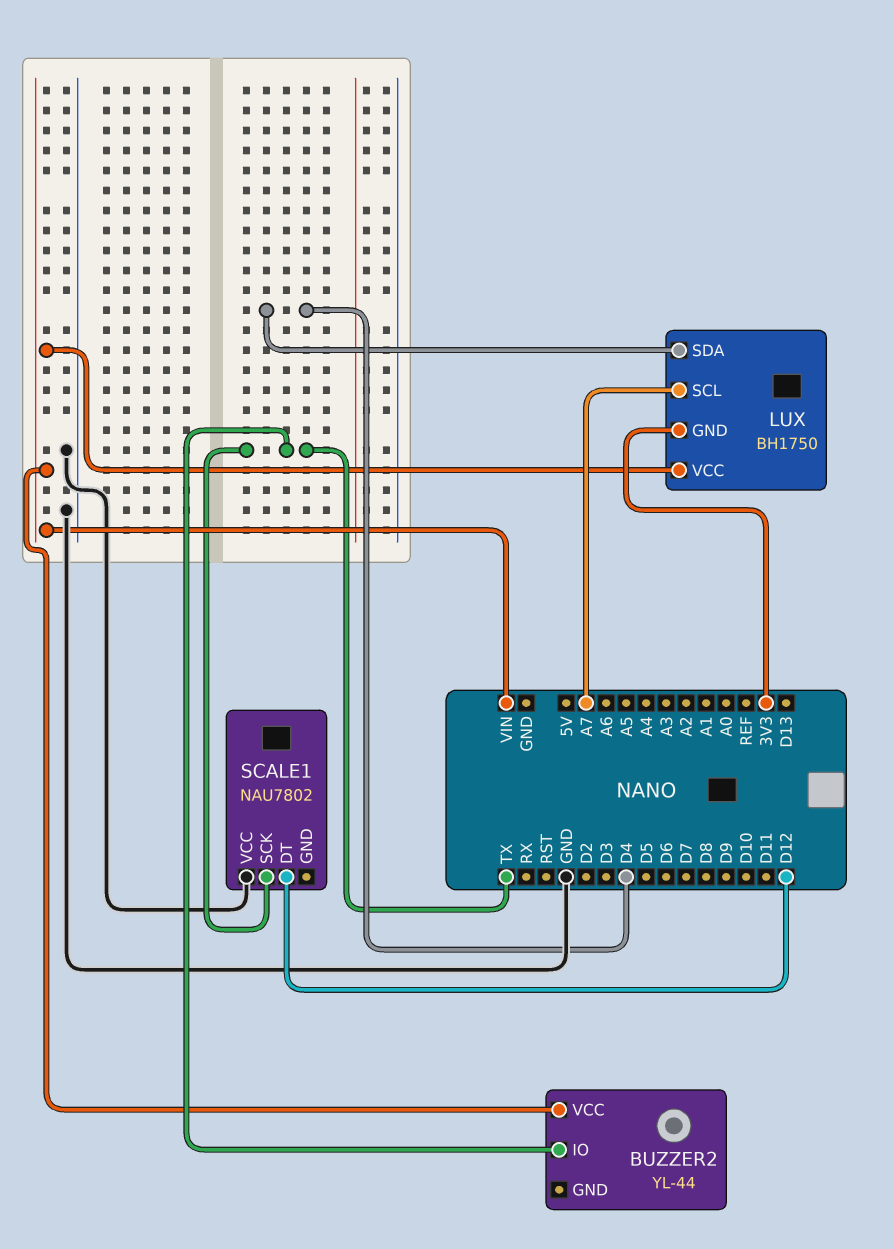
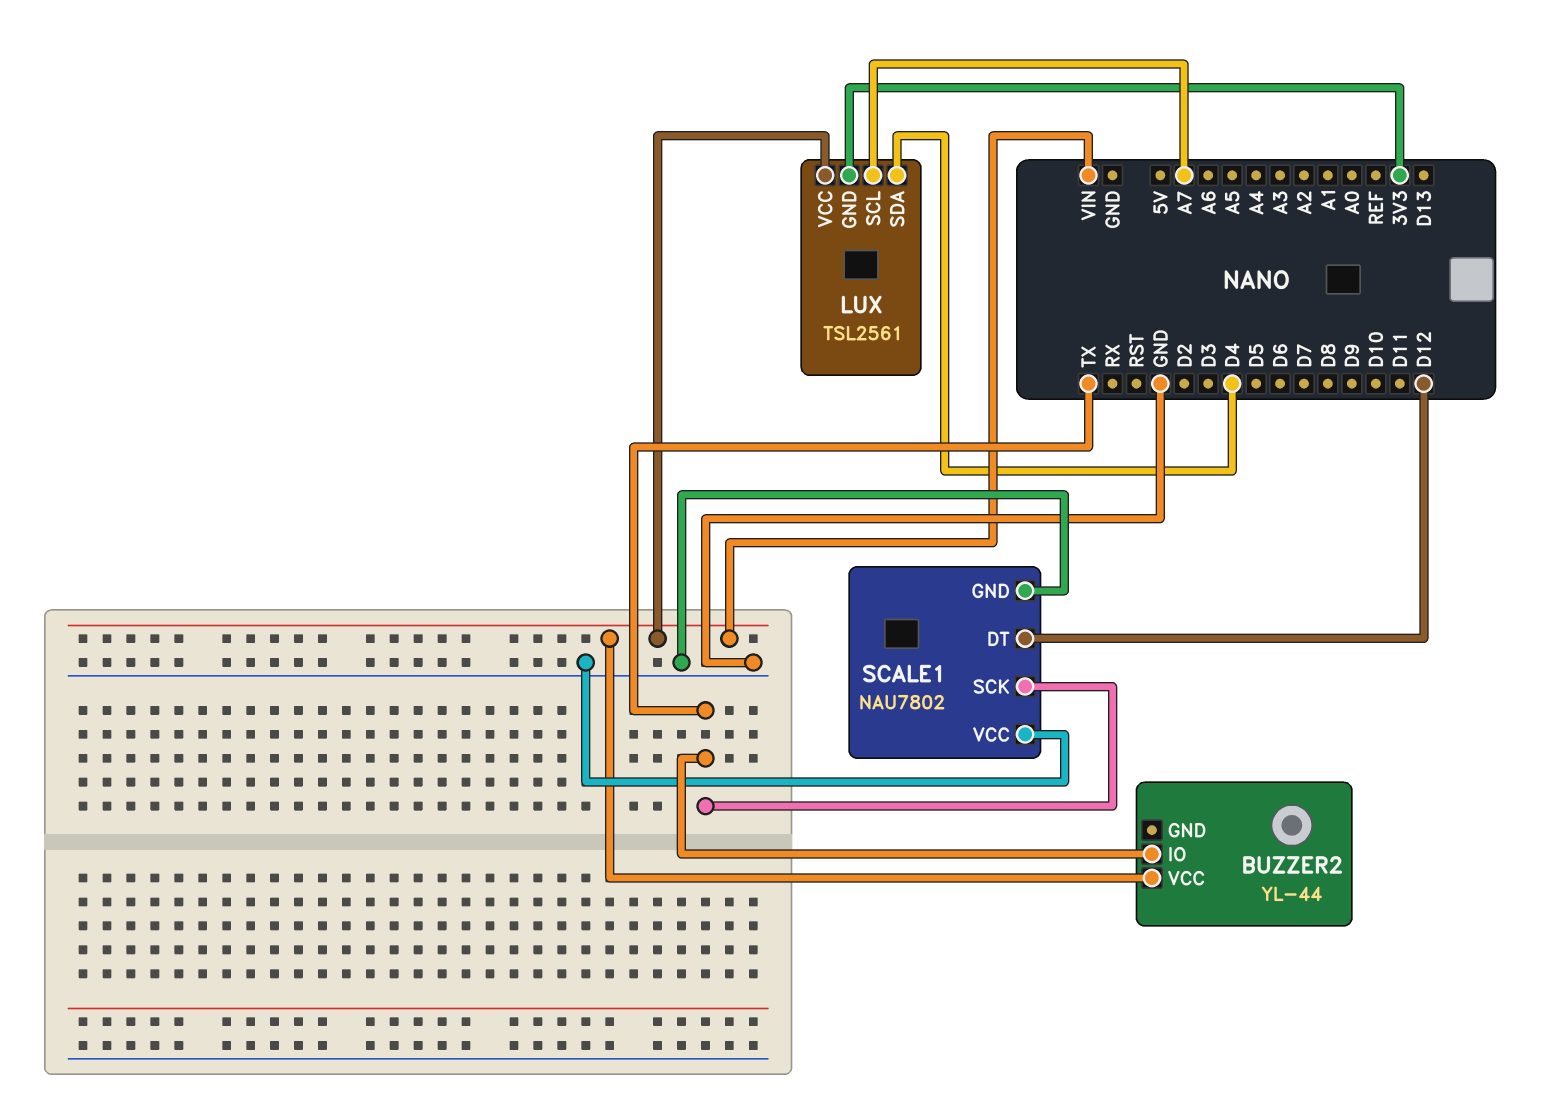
LUX: BH1750 -> TSL2561
SCALE1 pin GND: none -> GND

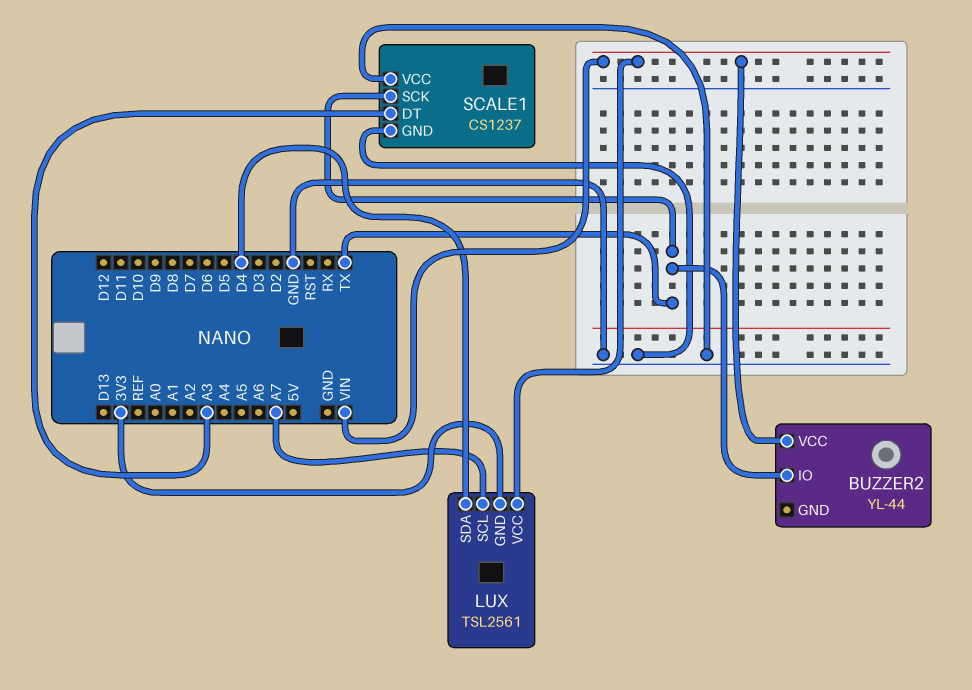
SCALE1: NAU7802 -> CS1237
SCALE1 pin DT: D12 -> A3

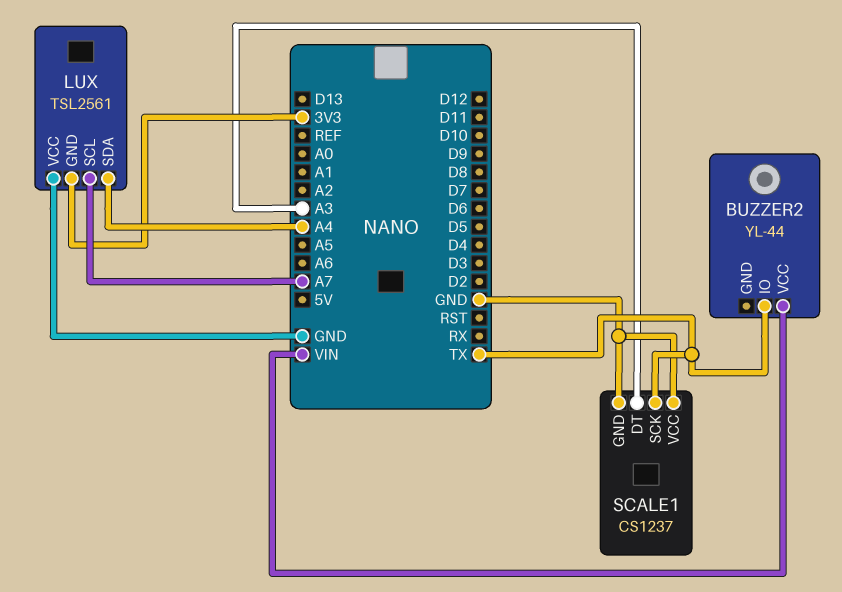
LUX pin SDA: D4 -> A4
LUX pin VCC: VIN -> GND

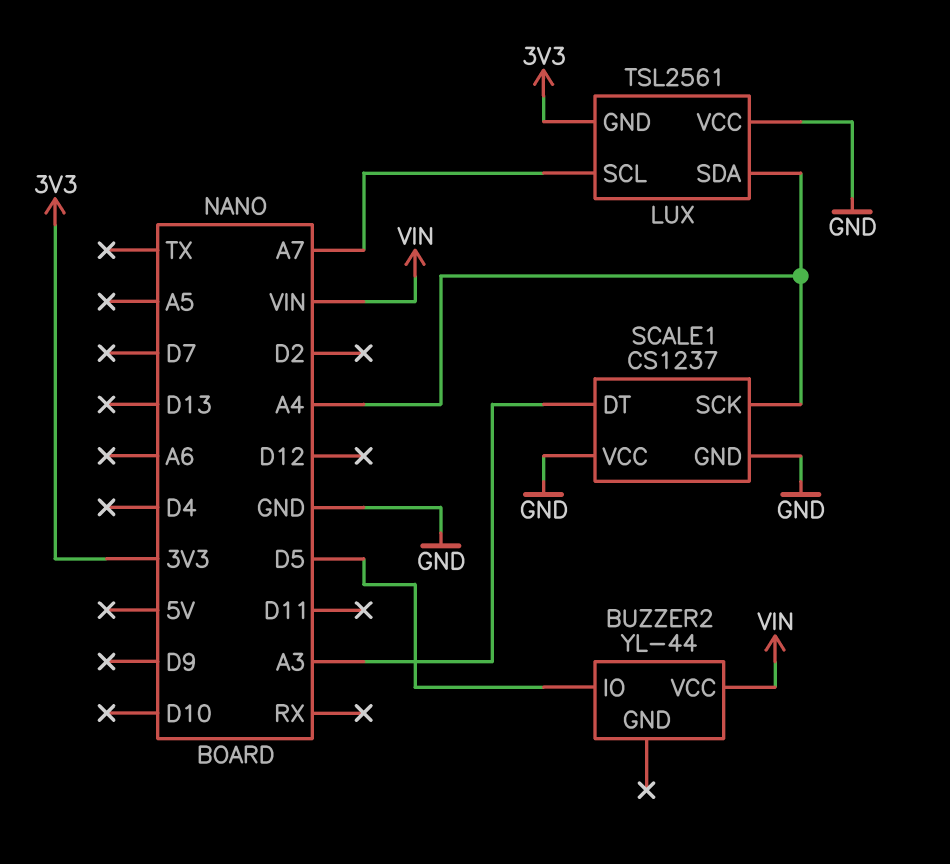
BUZZER2 pin IO: TX -> D5
SCALE1 pin SCK: TX -> A4

